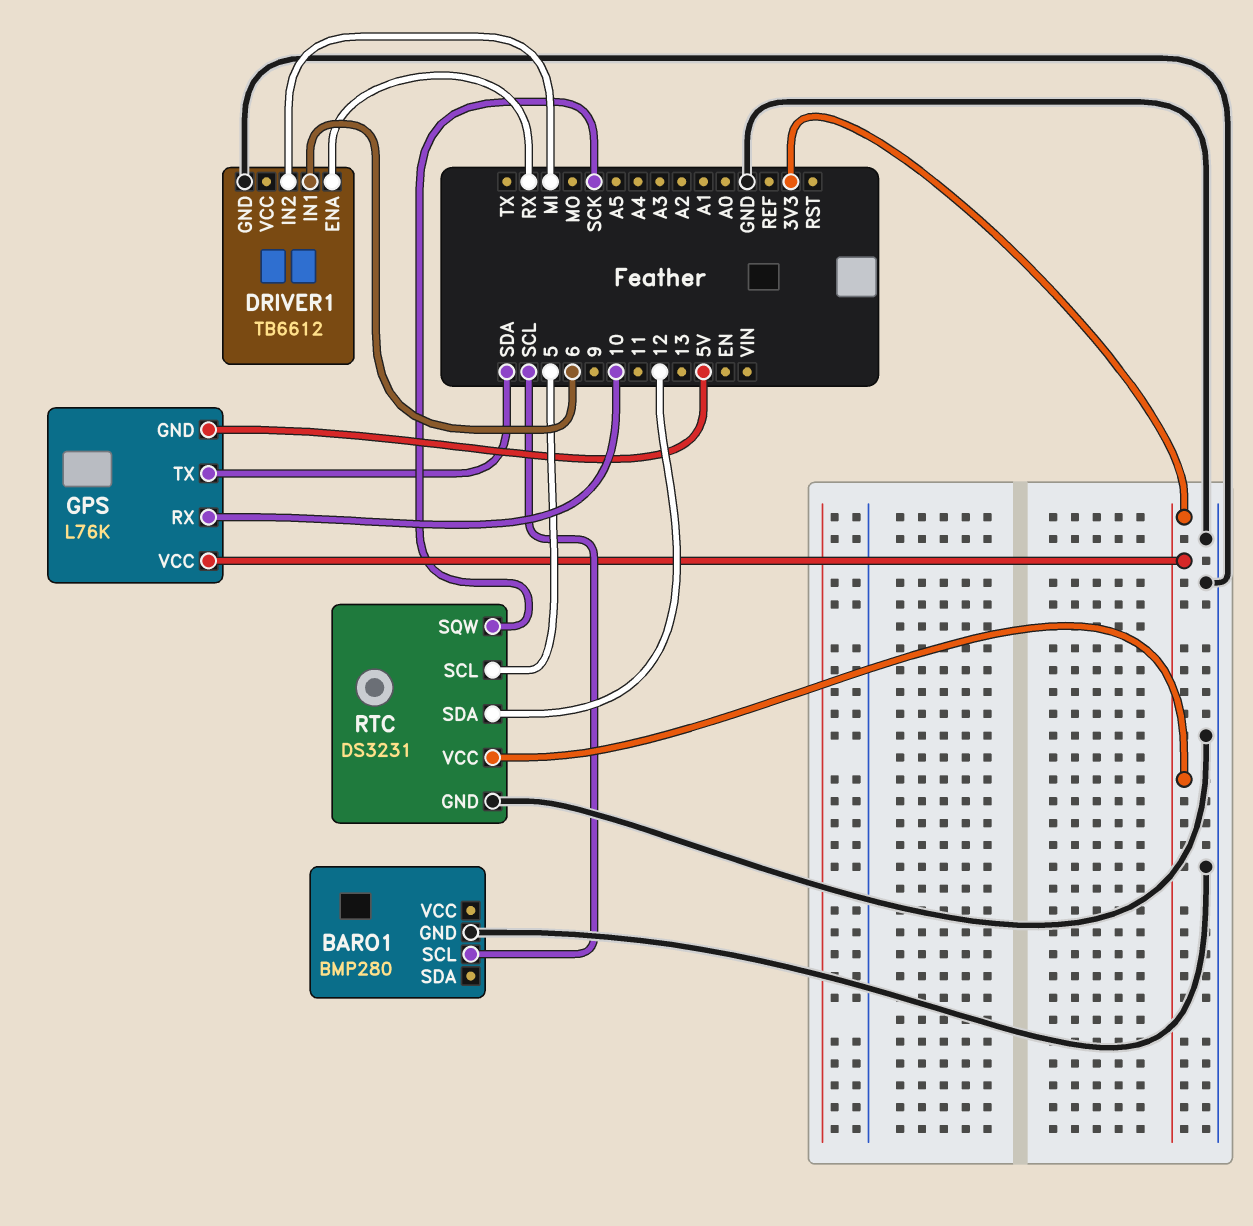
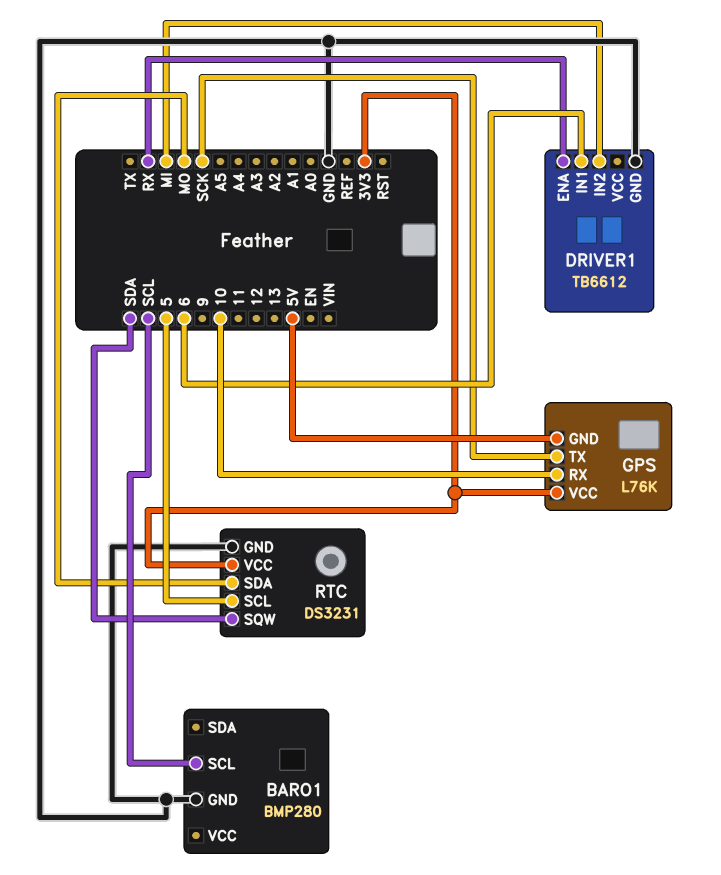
GPS pin TX: SDA -> SCK
RTC pin SDA: 12 -> MO
RTC pin SQW: SCK -> SDA

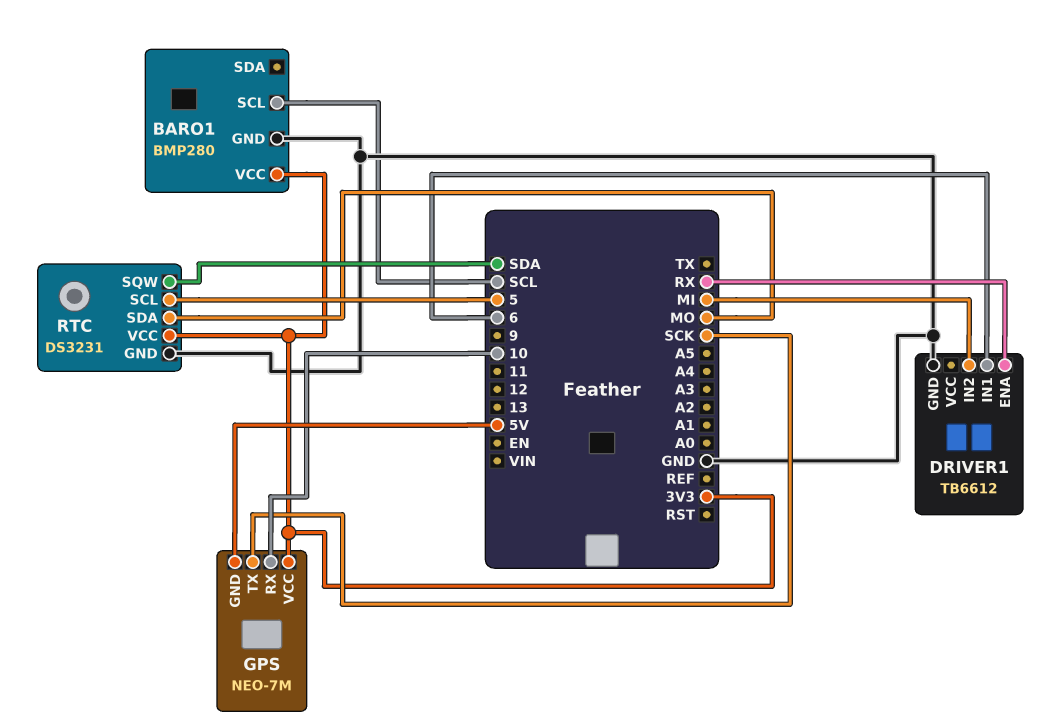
BARO1 pin VCC: none -> 3V3
GPS: L76K -> NEO-7M

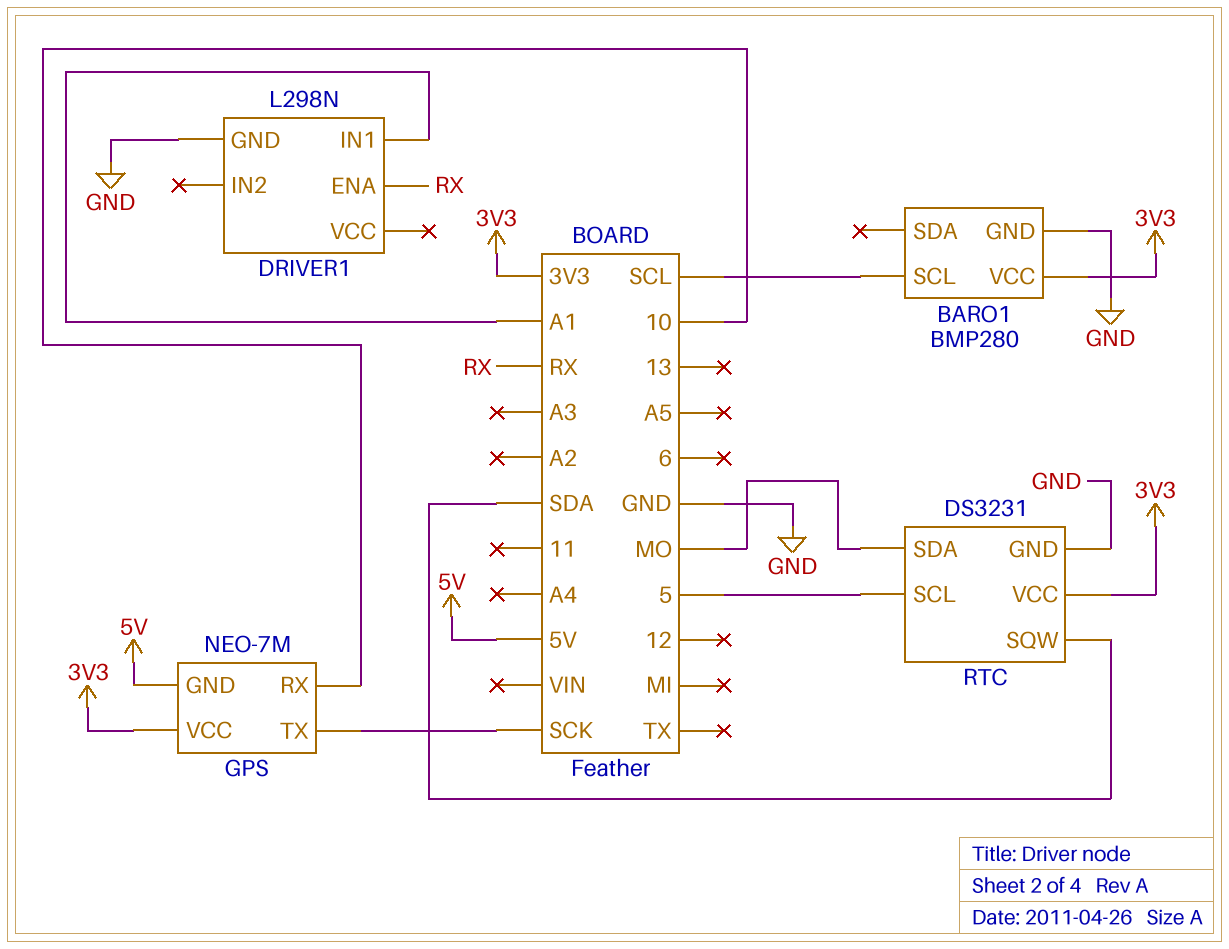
DRIVER1: TB6612 -> L298N
DRIVER1 pin IN1: 6 -> A1
DRIVER1 pin IN2: MI -> none

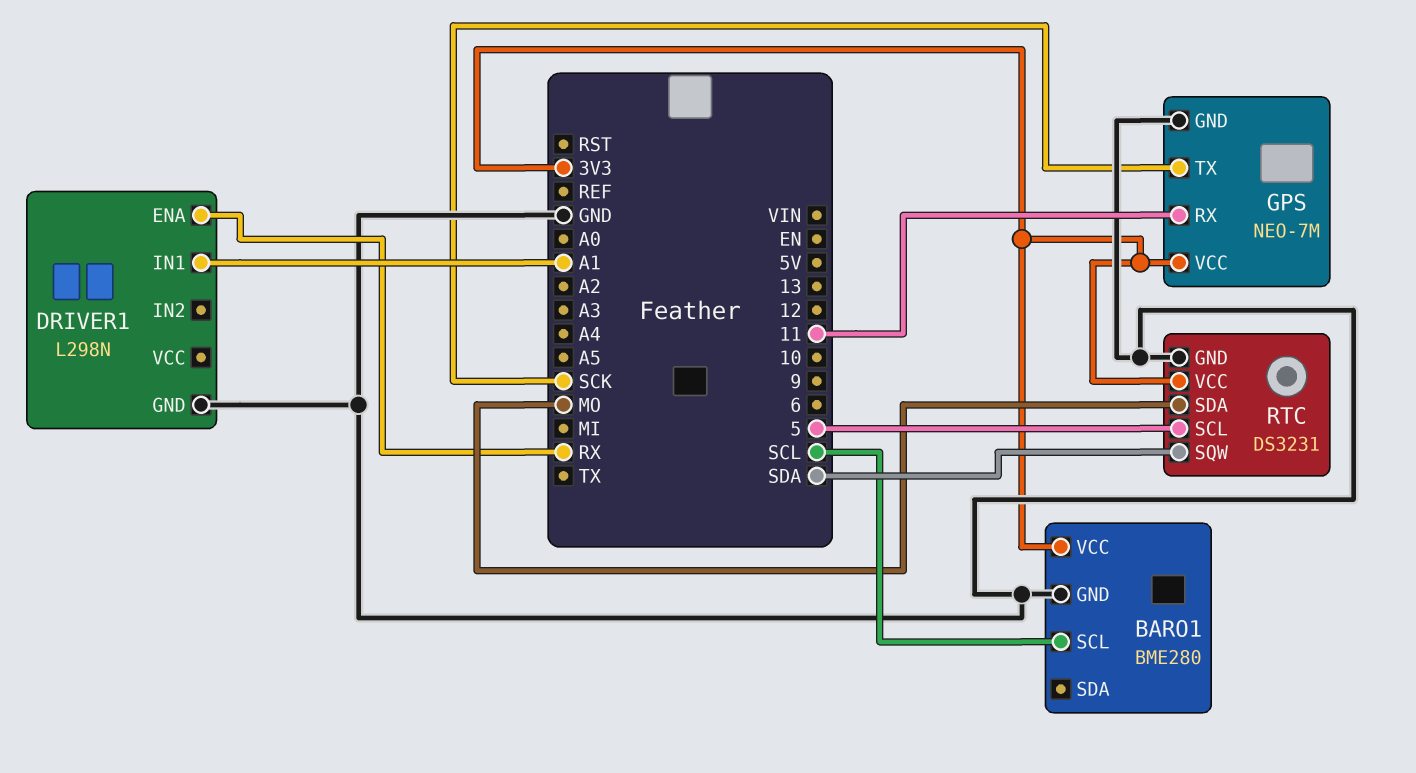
BARO1: BMP280 -> BME280
GPS pin GND: 5V -> GND
GPS pin RX: 10 -> 11

